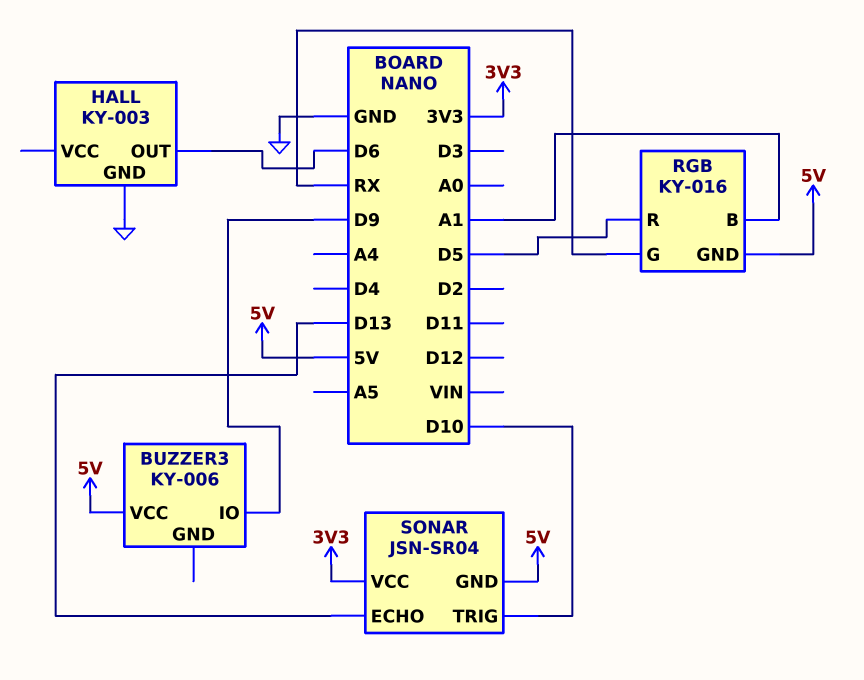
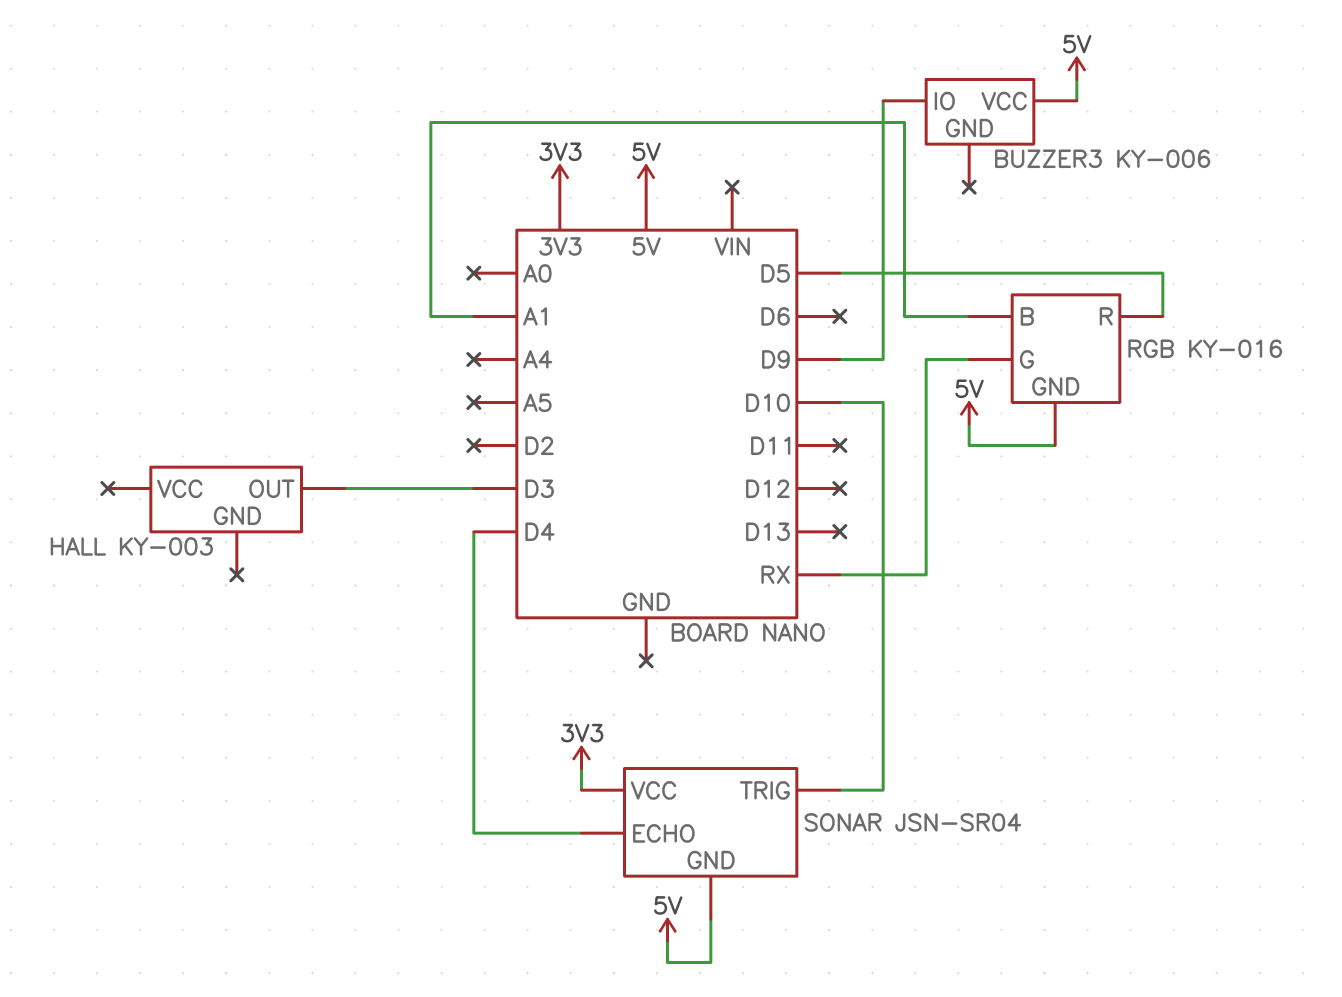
HALL pin GND: GND -> none
HALL pin OUT: D6 -> D3
SONAR pin ECHO: D13 -> D4

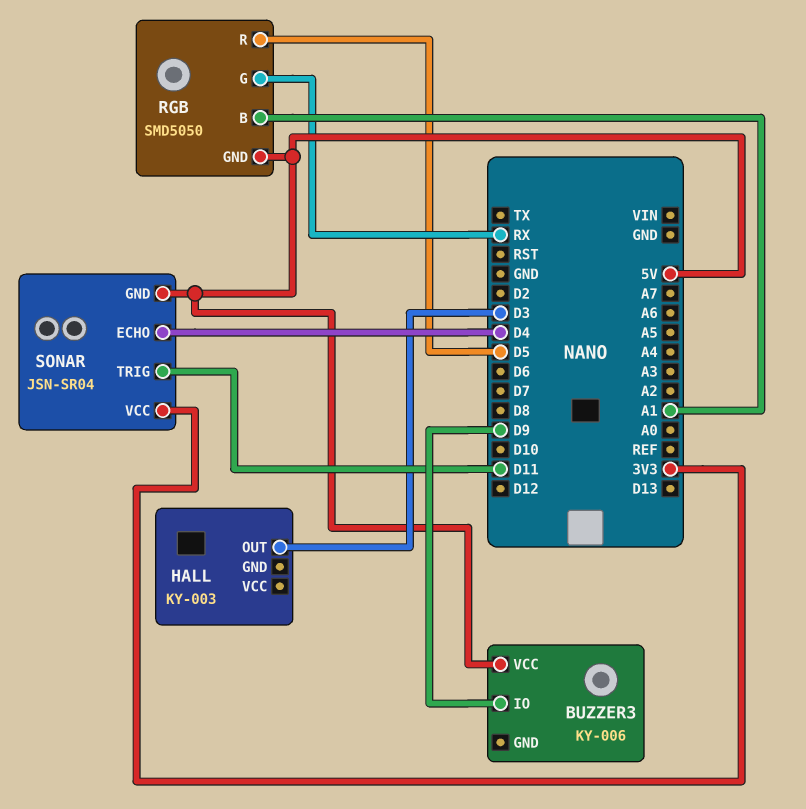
RGB: KY-016 -> SMD5050
SONAR pin TRIG: D10 -> D11

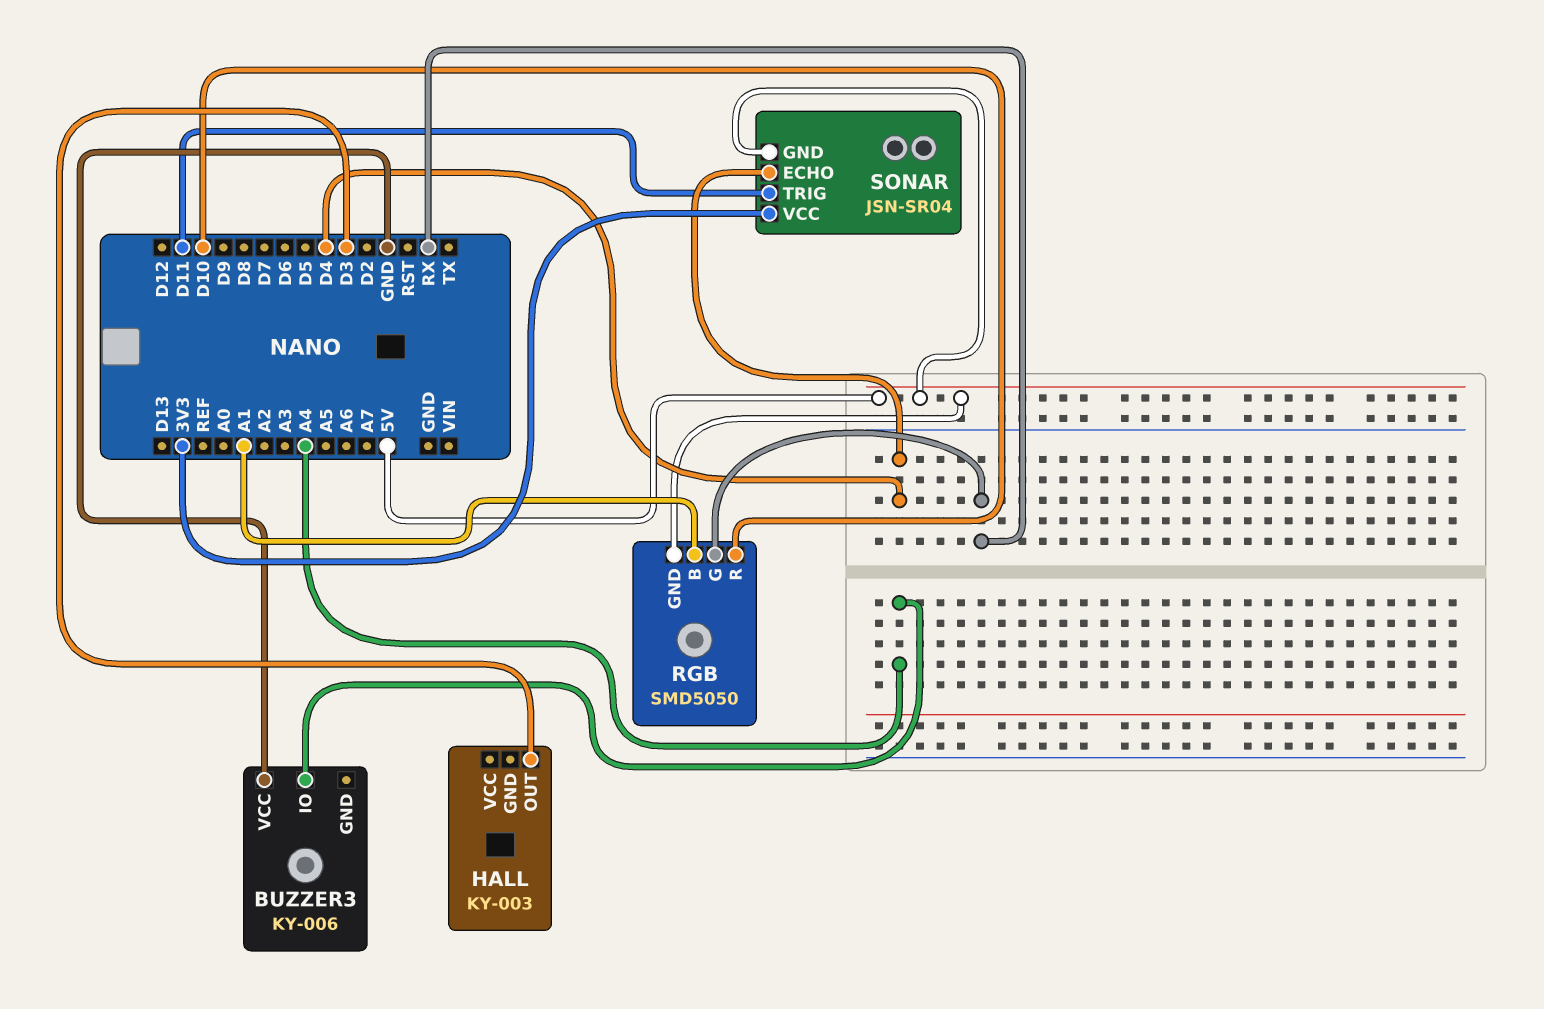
BUZZER3 pin IO: D9 -> A4
BUZZER3 pin VCC: 5V -> GND
RGB pin R: D5 -> D10

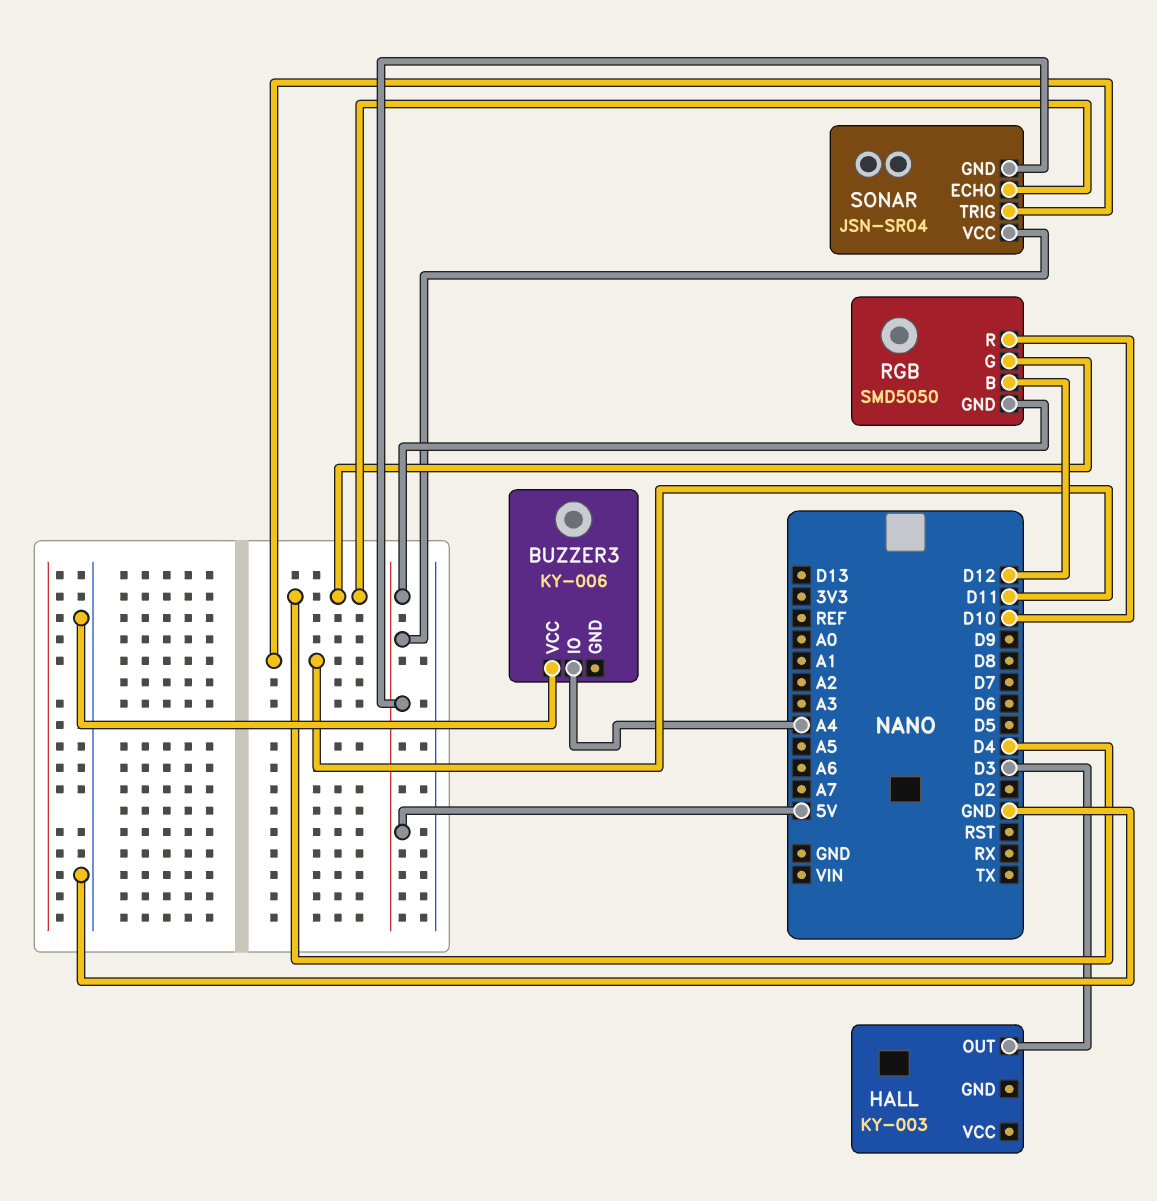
RGB pin B: A1 -> D12
RGB pin G: RX -> D4
SONAR pin VCC: 3V3 -> 5V

